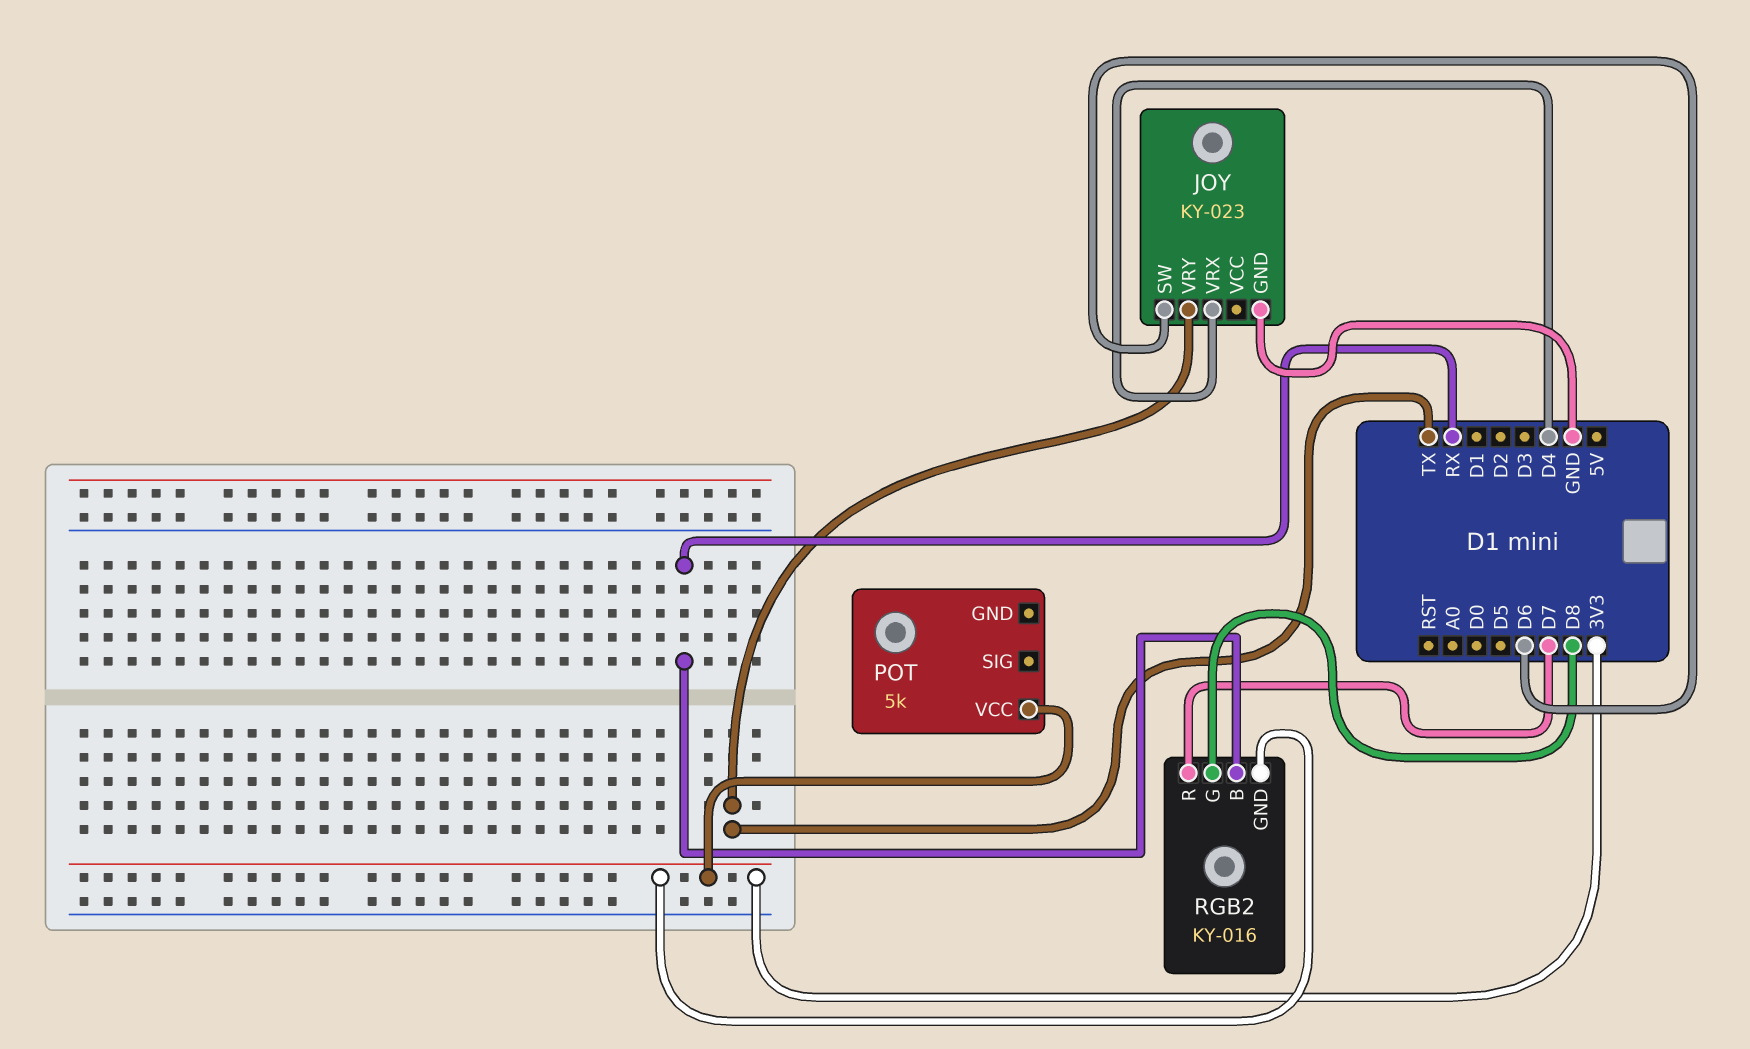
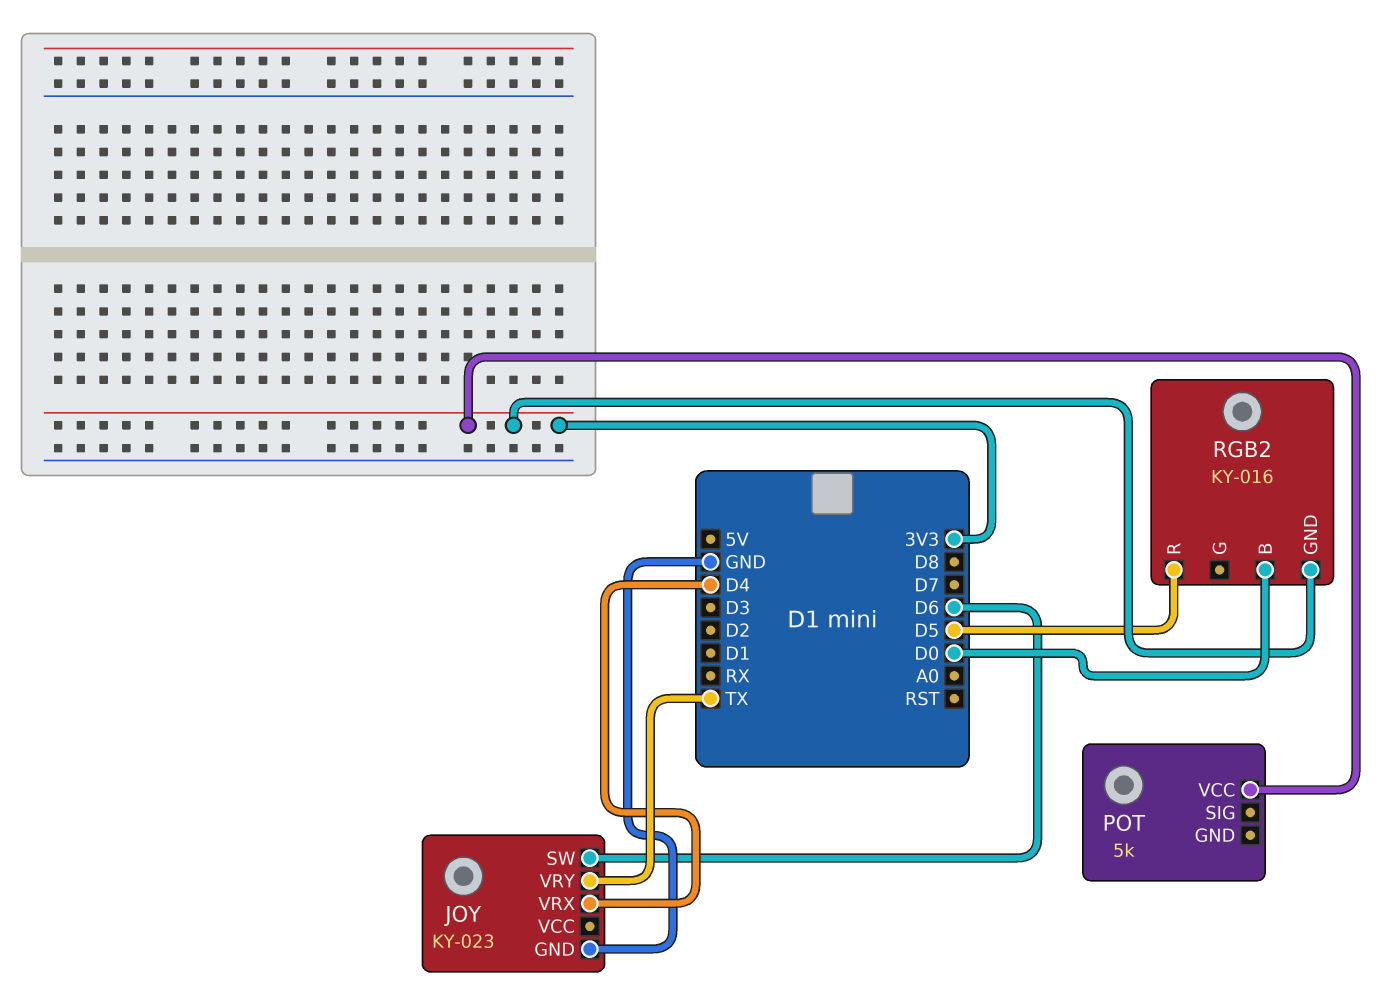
RGB2 pin B: RX -> D0
RGB2 pin G: D8 -> none
RGB2 pin R: D7 -> D5

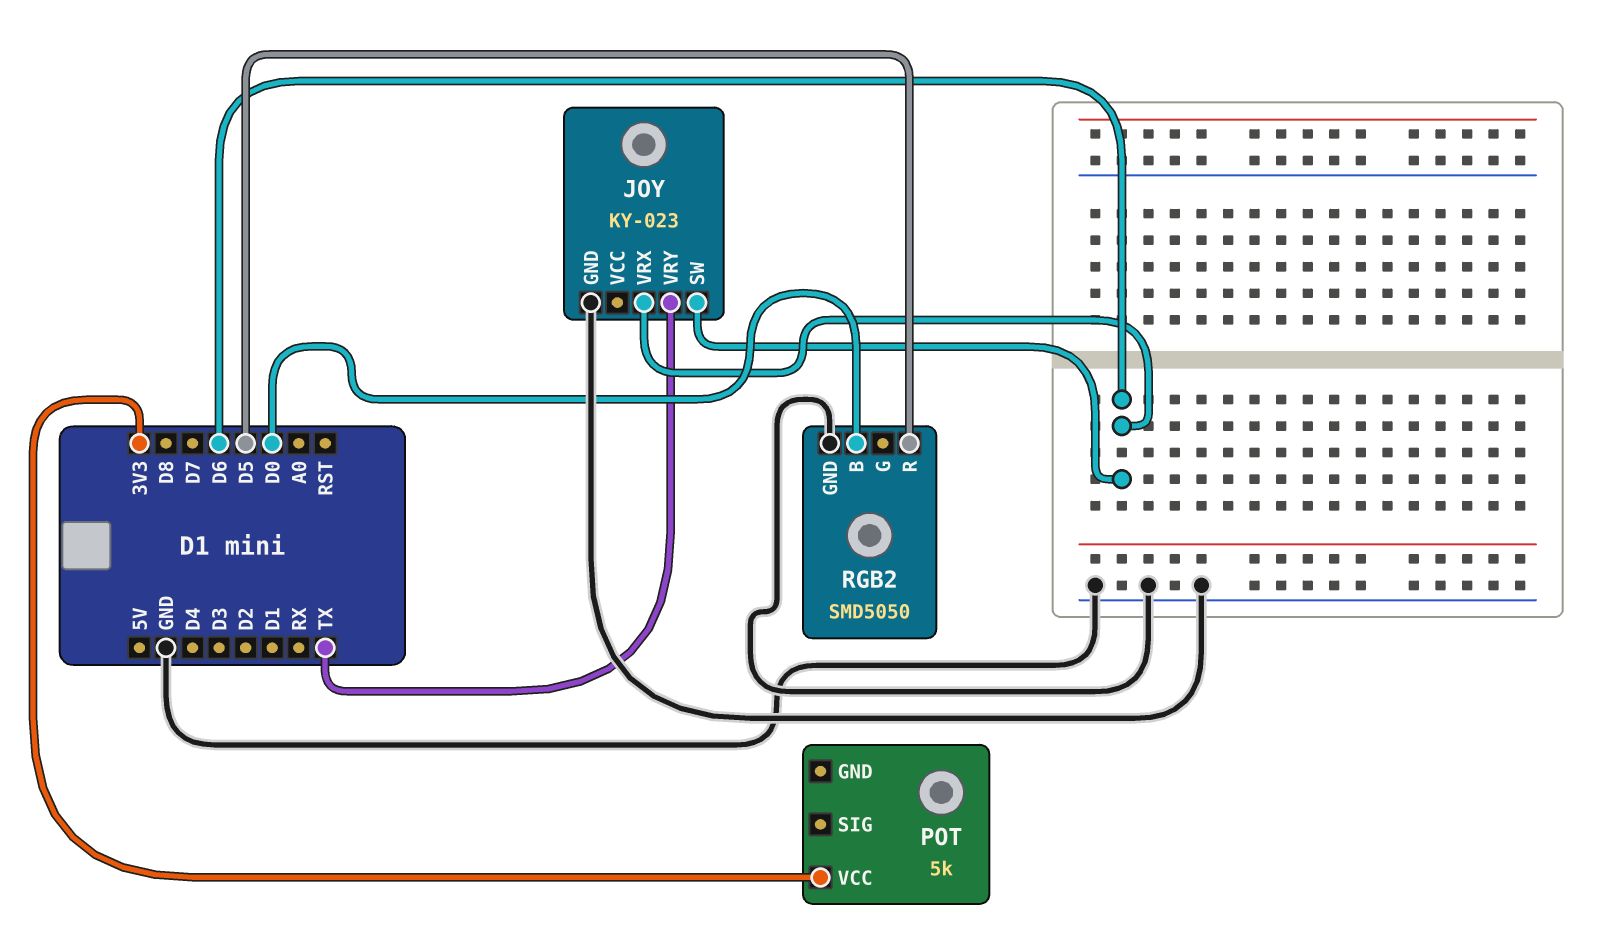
JOY pin VRX: D4 -> D6
RGB2: KY-016 -> SMD5050
RGB2 pin GND: 3V3 -> GND

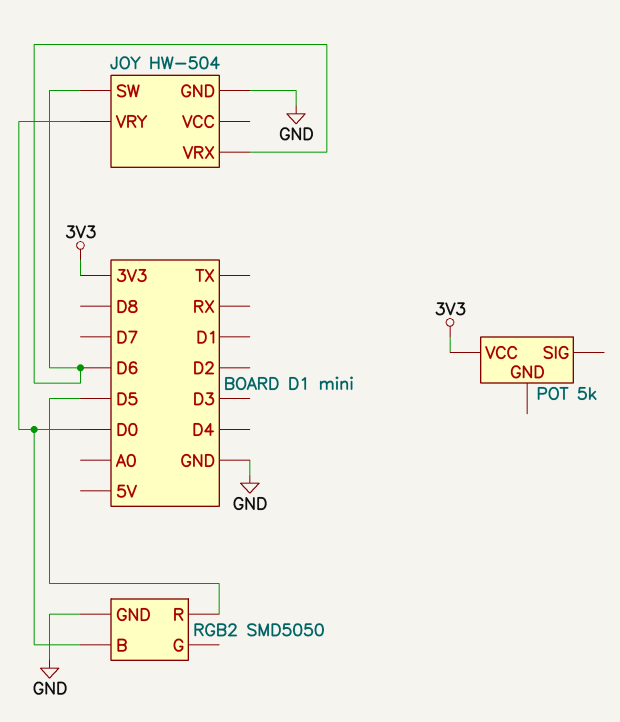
JOY: KY-023 -> HW-504
JOY pin VRY: TX -> D0

